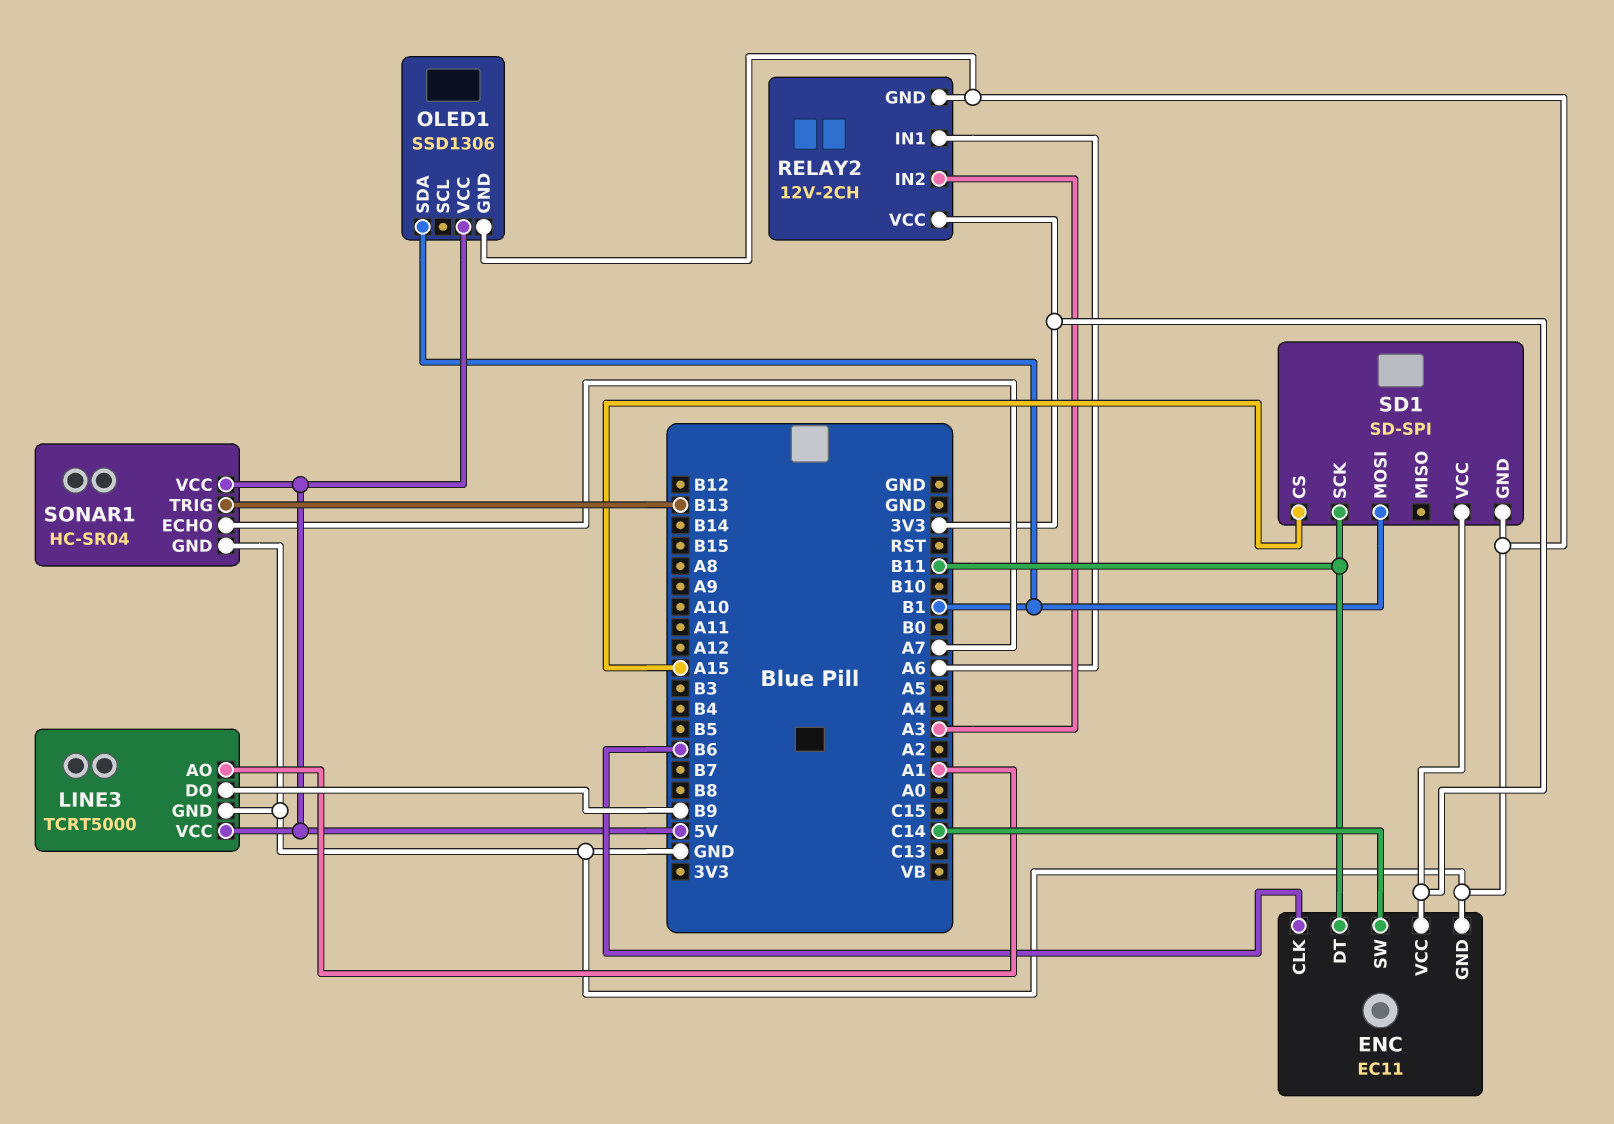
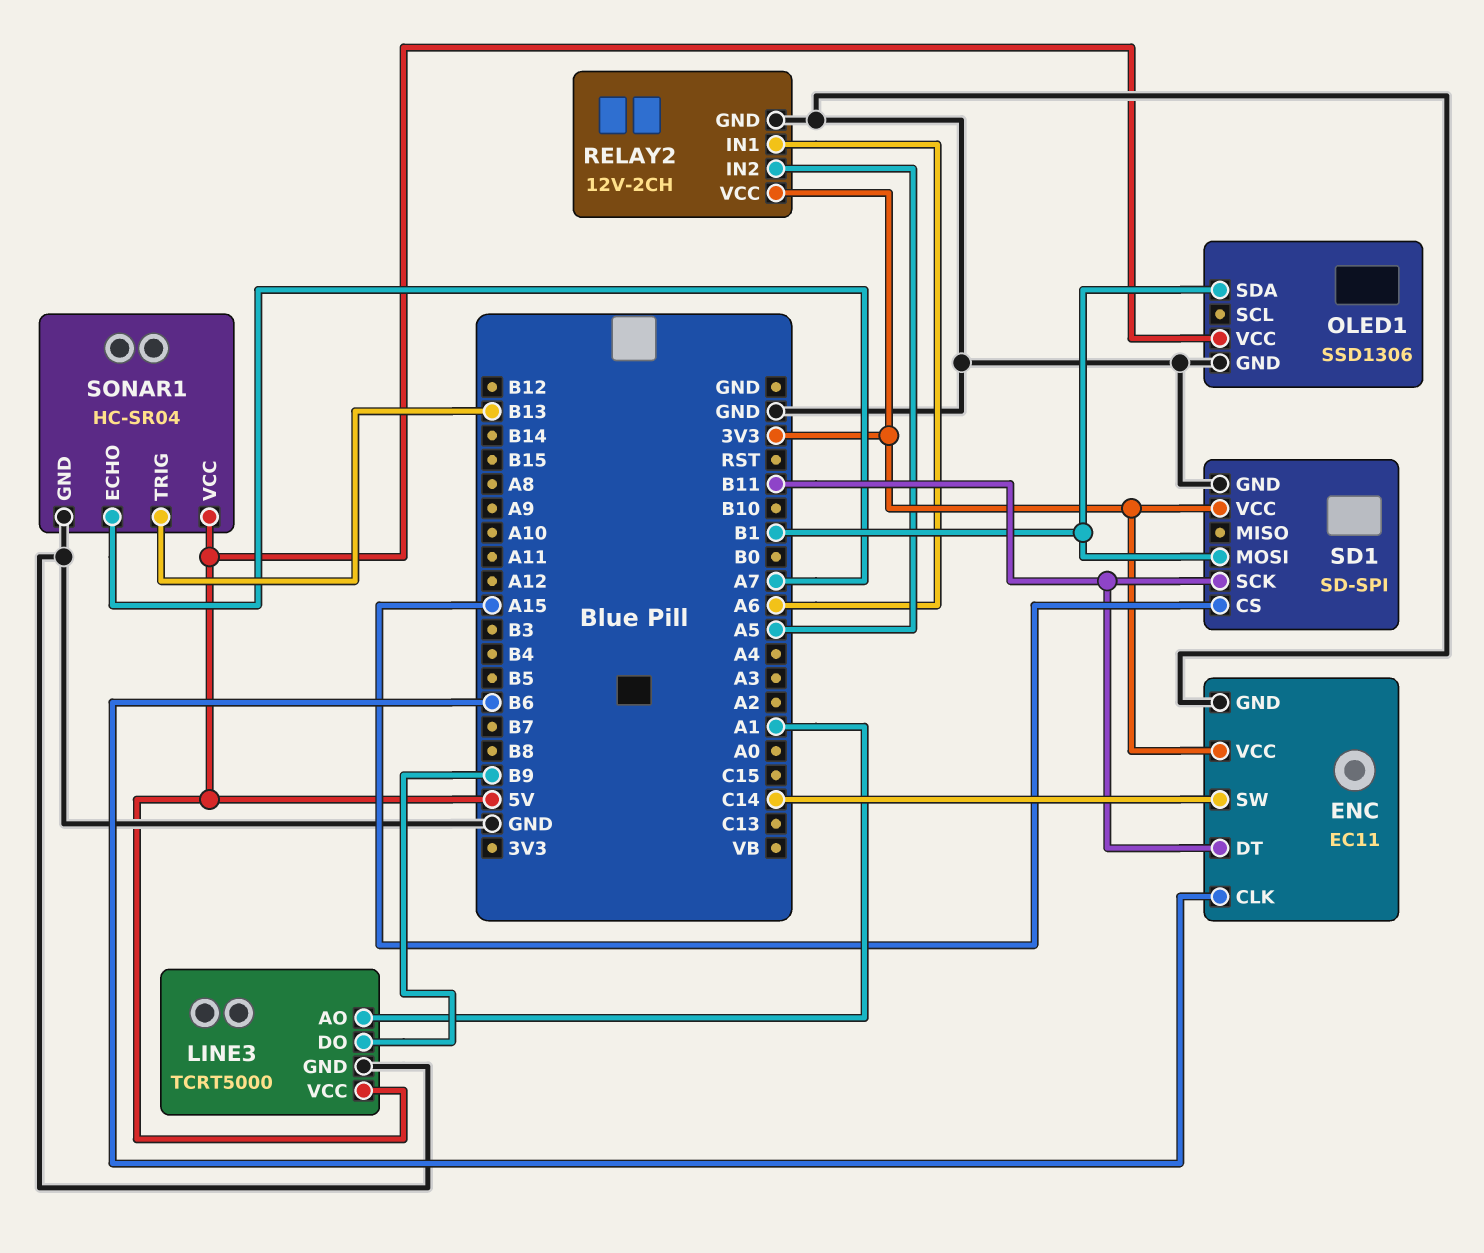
RELAY2 pin IN2: A3 -> A5

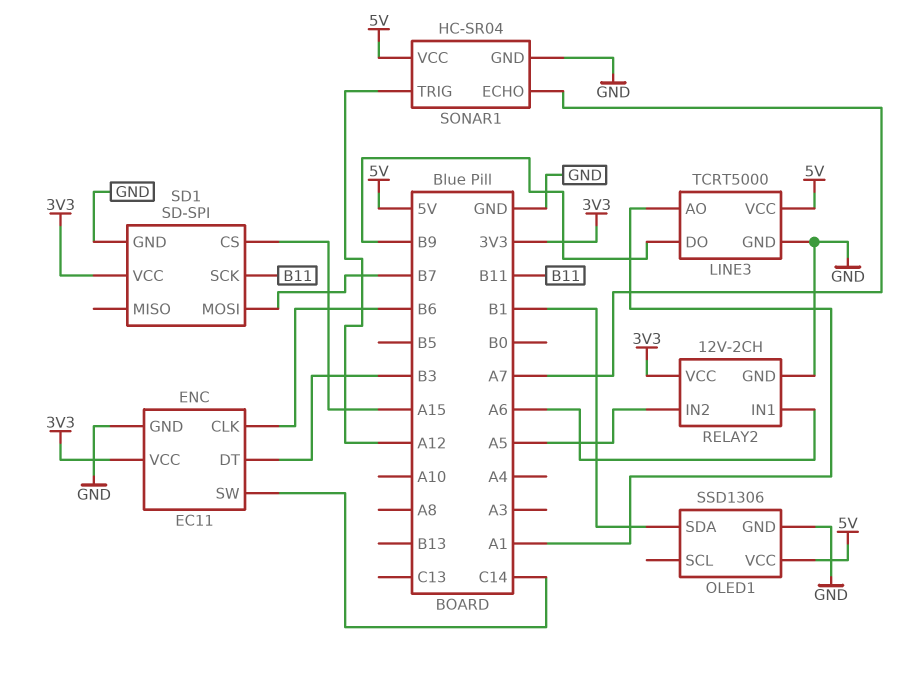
ENC pin DT: B11 -> B3
SD1 pin MOSI: B1 -> B7
SONAR1 pin TRIG: B13 -> A12

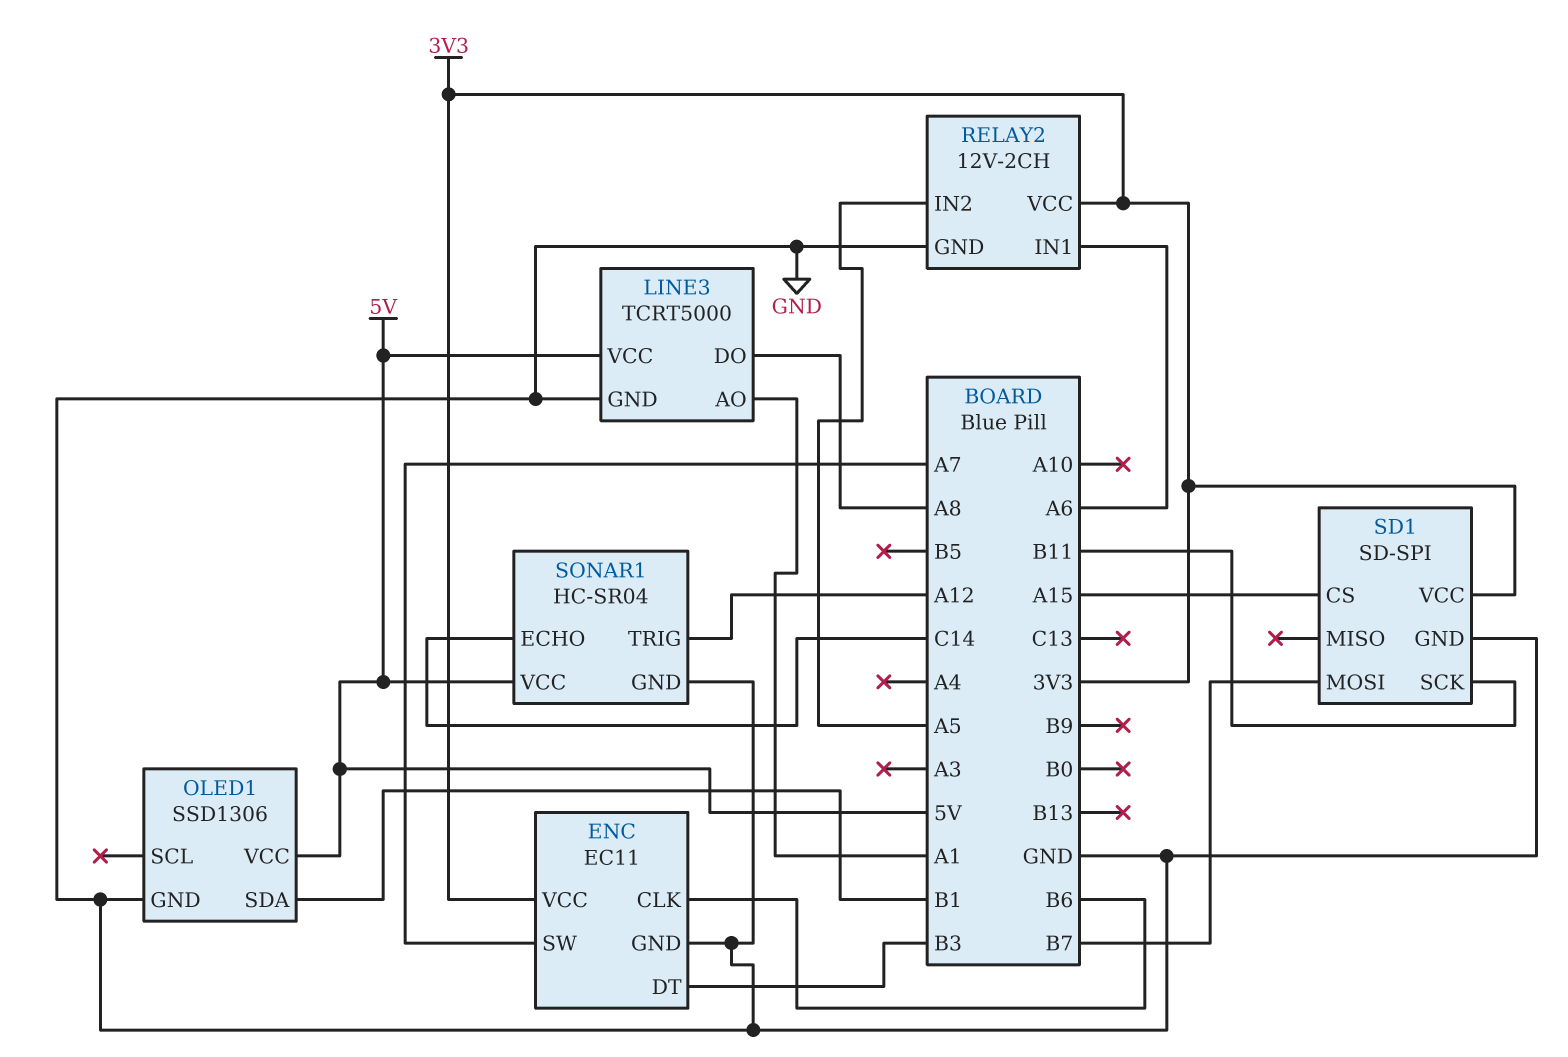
ENC pin SW: C14 -> A7
LINE3 pin DO: B9 -> A8
SONAR1 pin ECHO: A7 -> C14

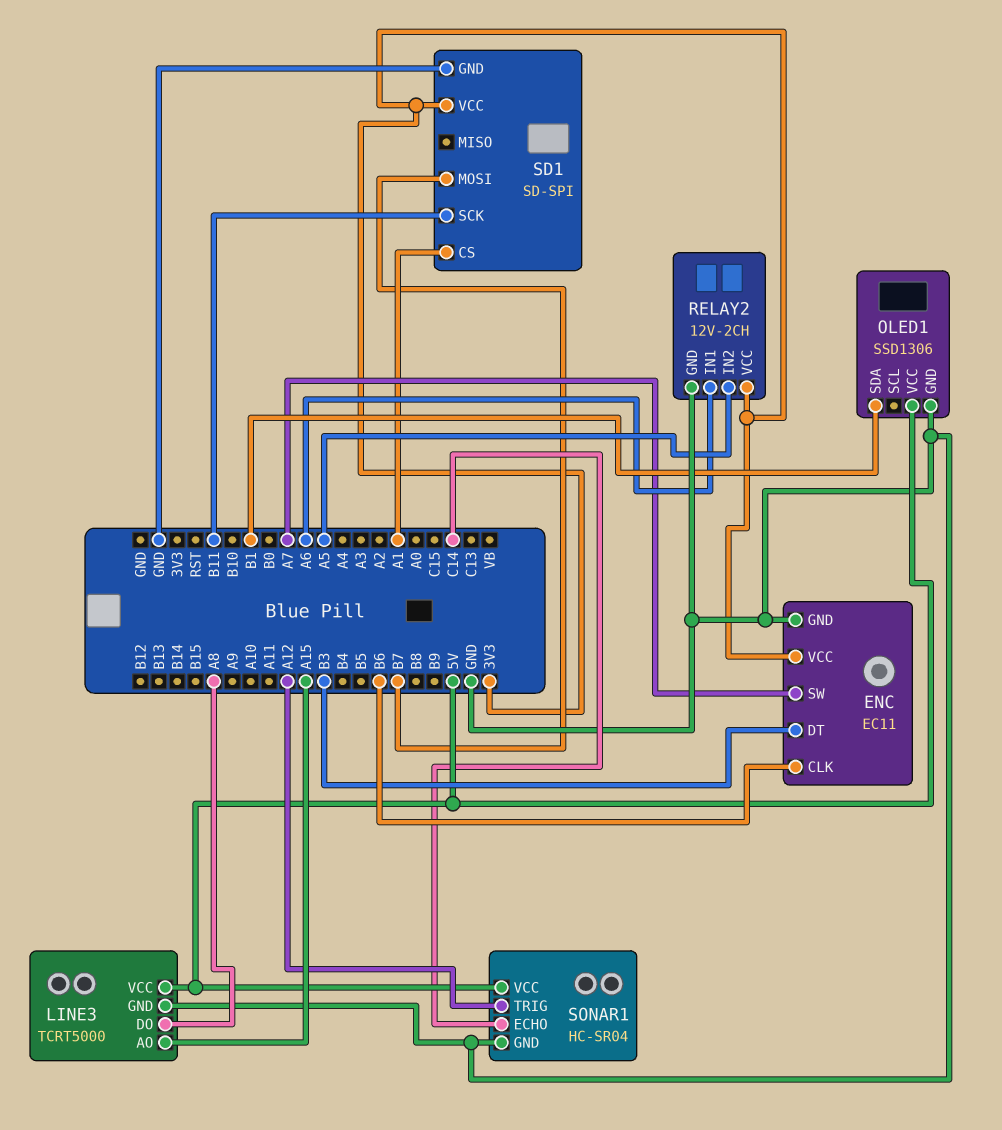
LINE3 pin AO: A1 -> A15
SD1 pin CS: A15 -> A1

